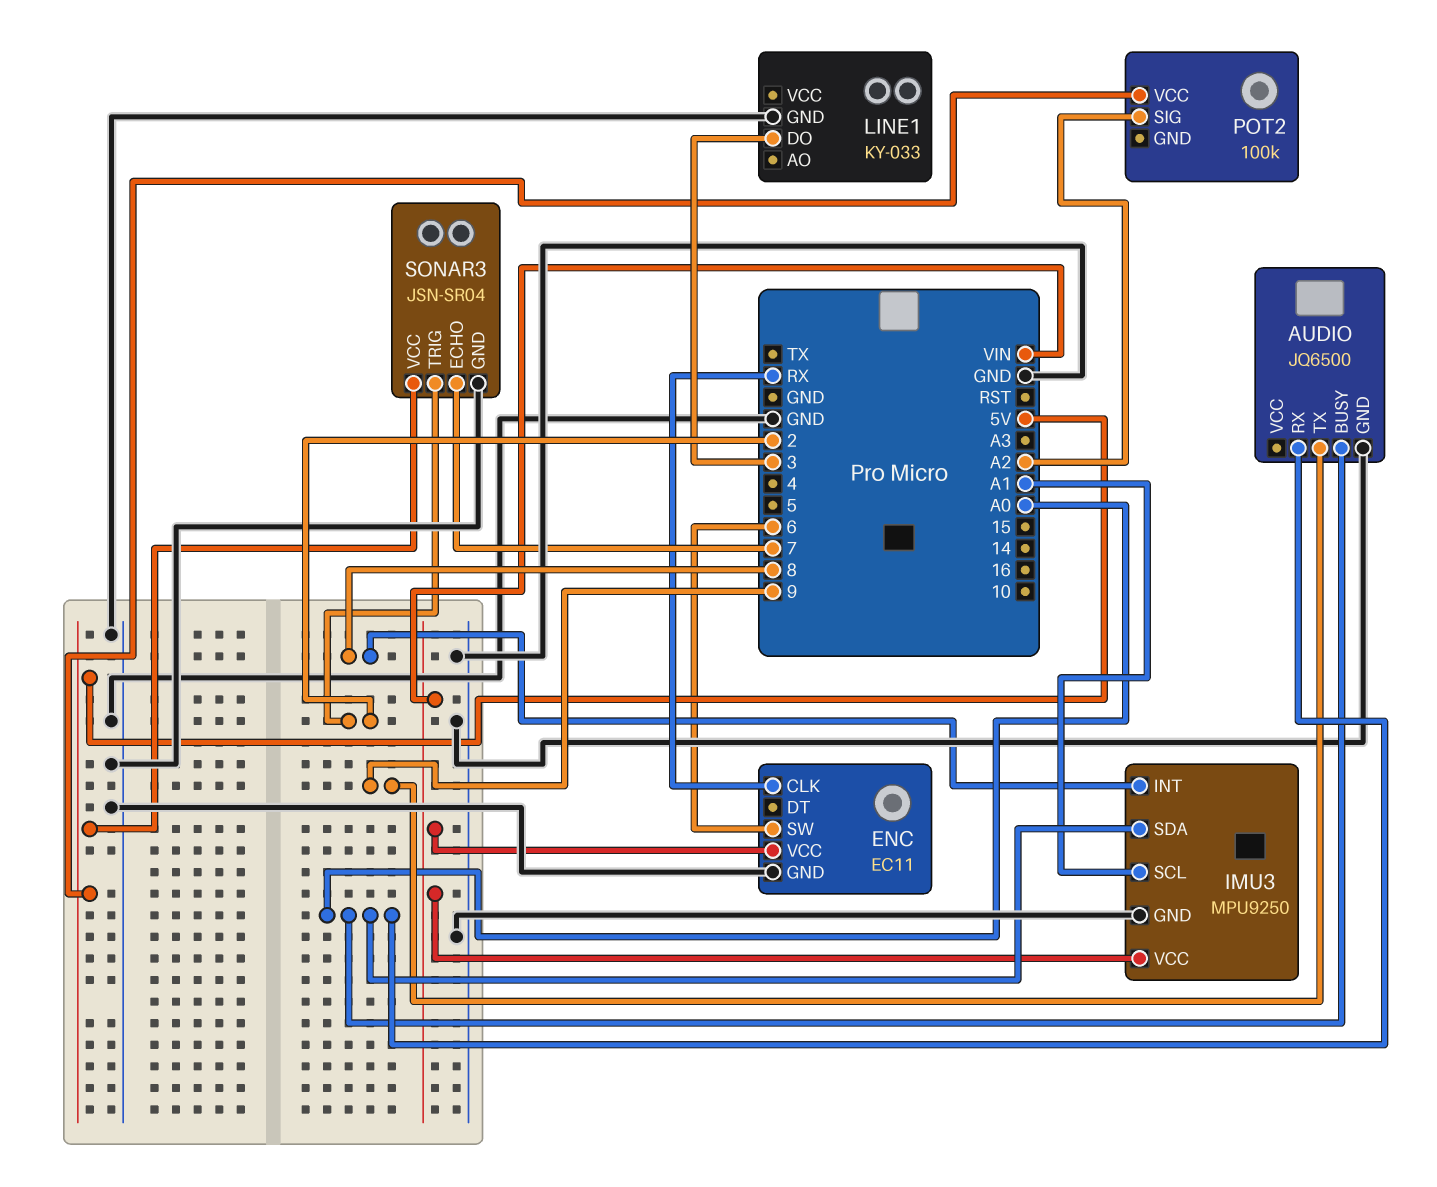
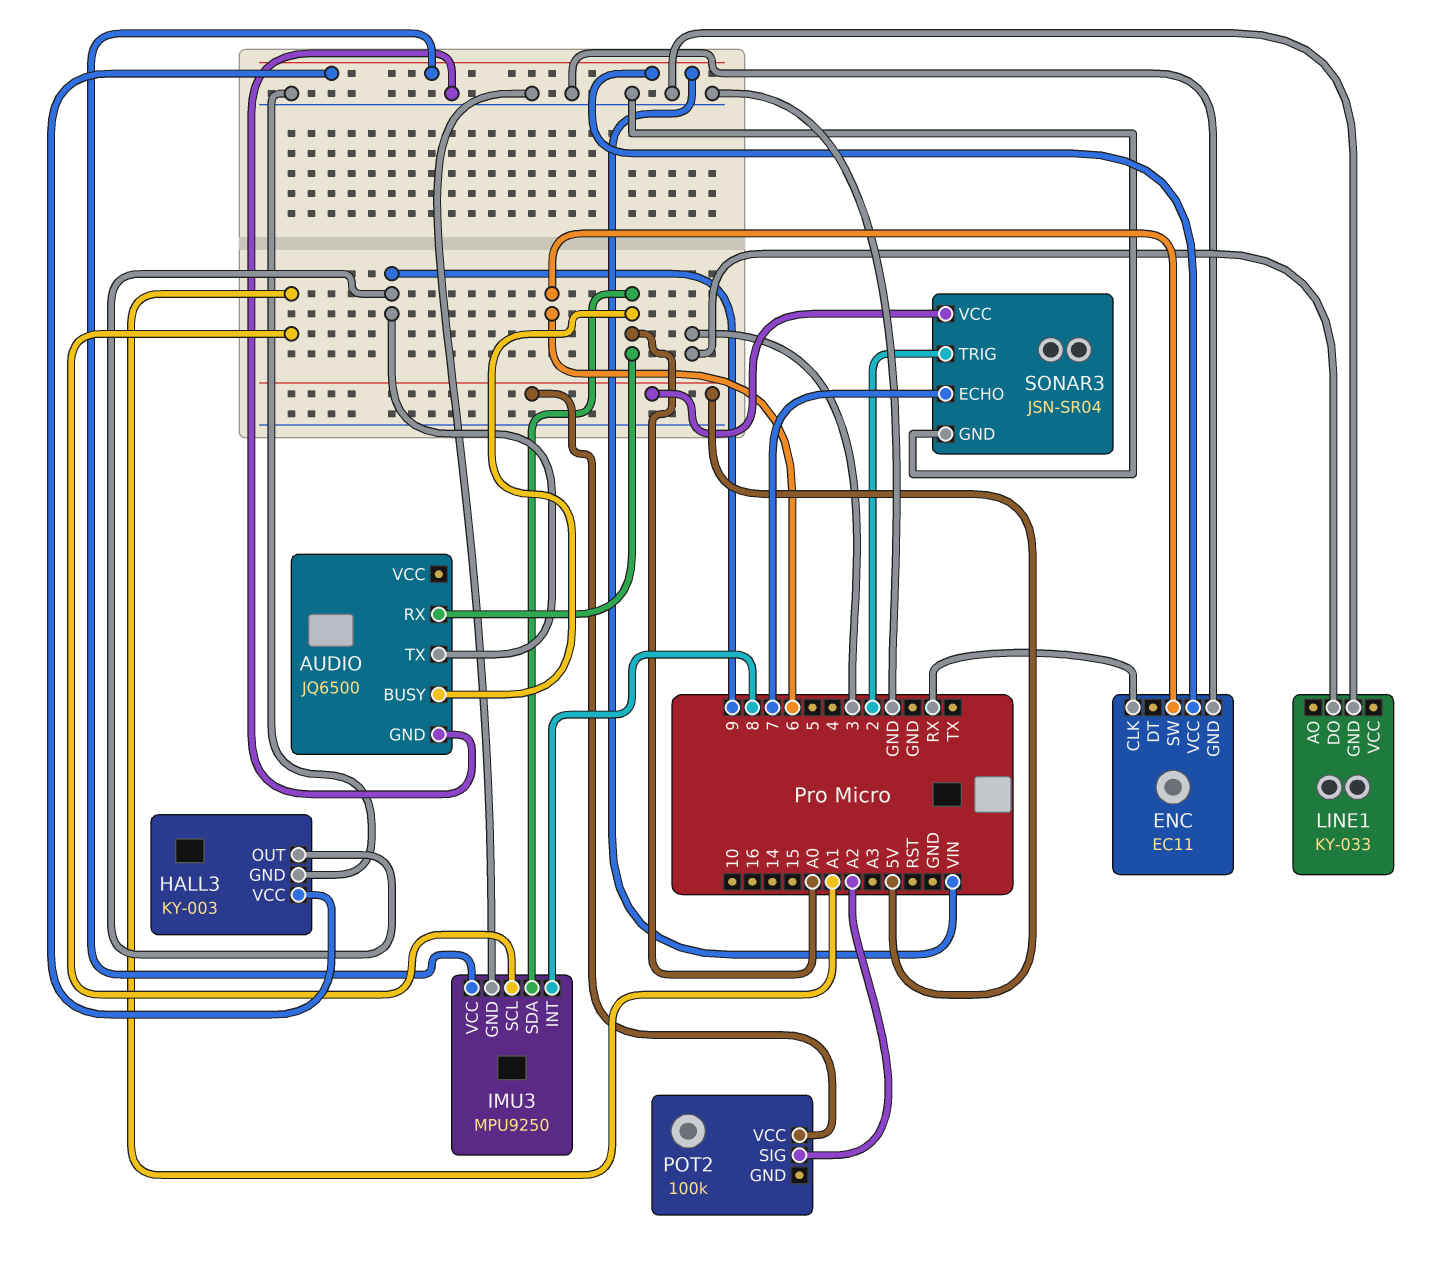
HALL3: none -> KY-003
HALL3 pin GND: none -> GND
HALL3 pin OUT: none -> 9
HALL3 pin VCC: none -> VIN

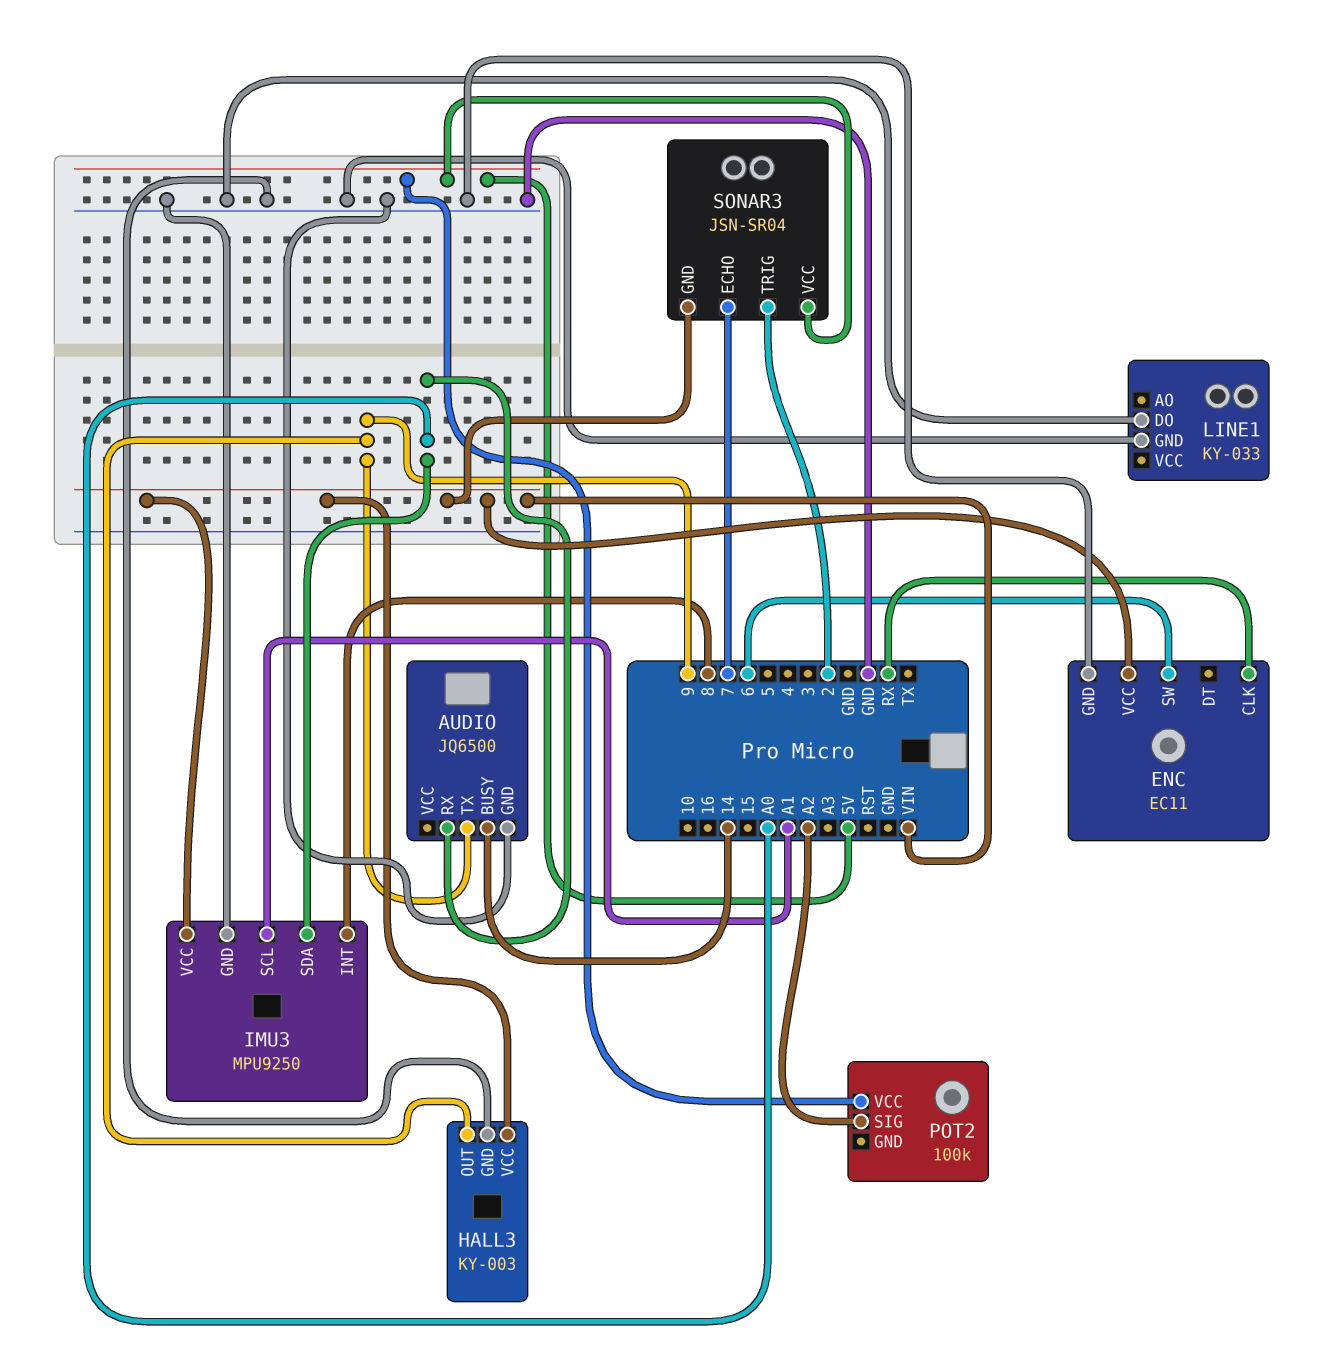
AUDIO pin BUSY: A0 -> 14
LINE1 pin DO: 3 -> GND
SONAR3 pin GND: GND -> VIN

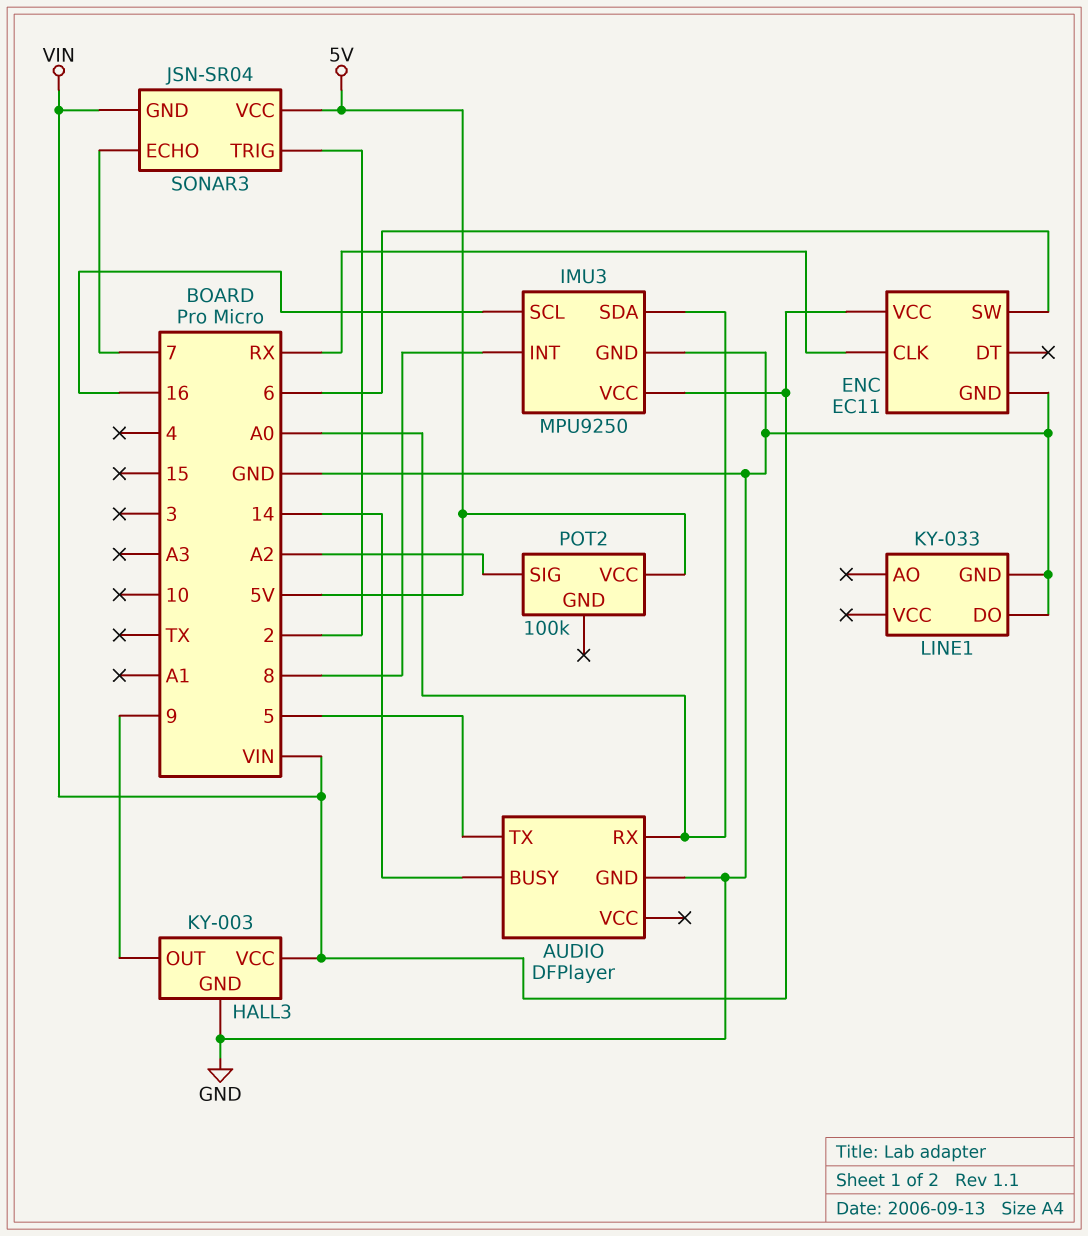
AUDIO: JQ6500 -> DFPlayer
AUDIO pin TX: 9 -> 5
IMU3 pin SCL: A1 -> 16

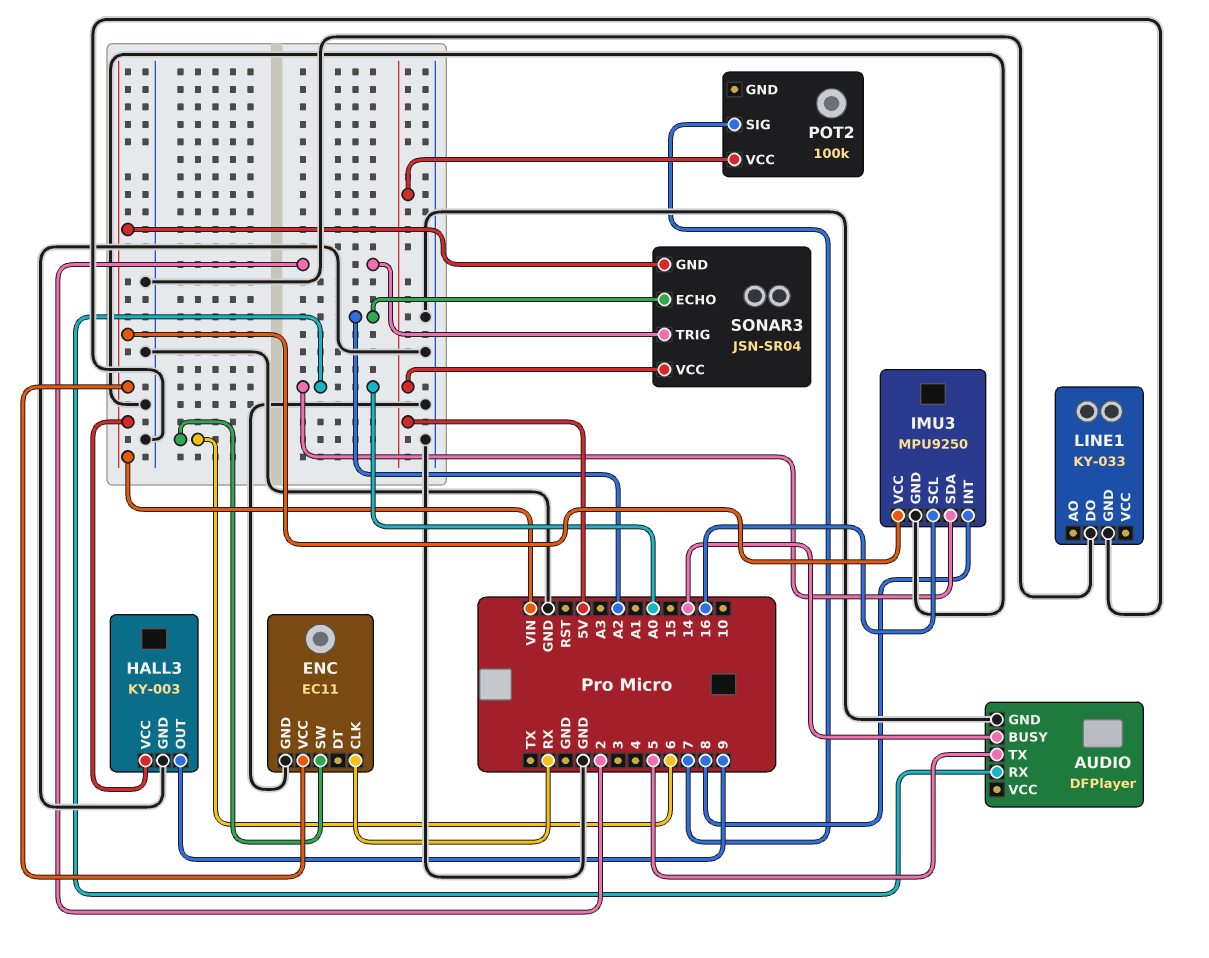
POT2 pin SIG: A2 -> 7
SONAR3 pin ECHO: 7 -> A2

